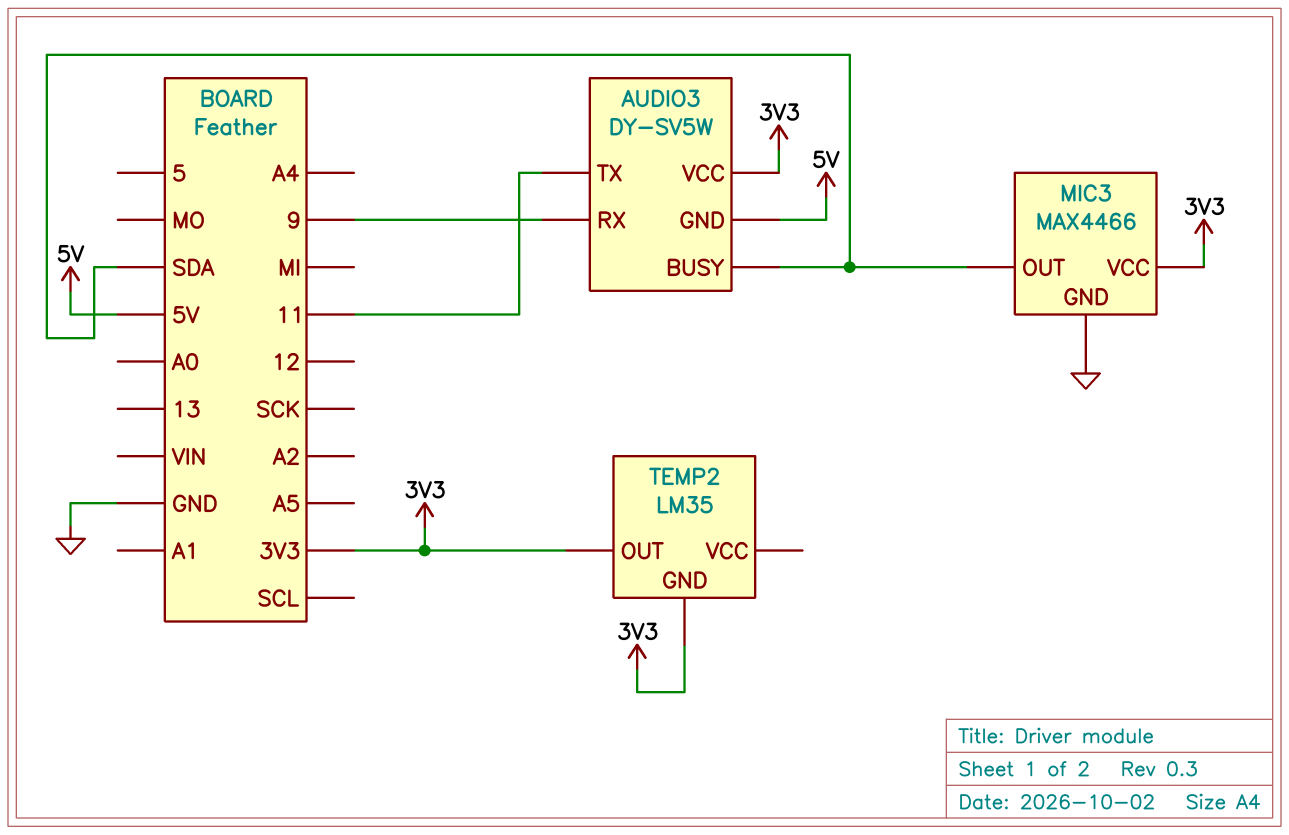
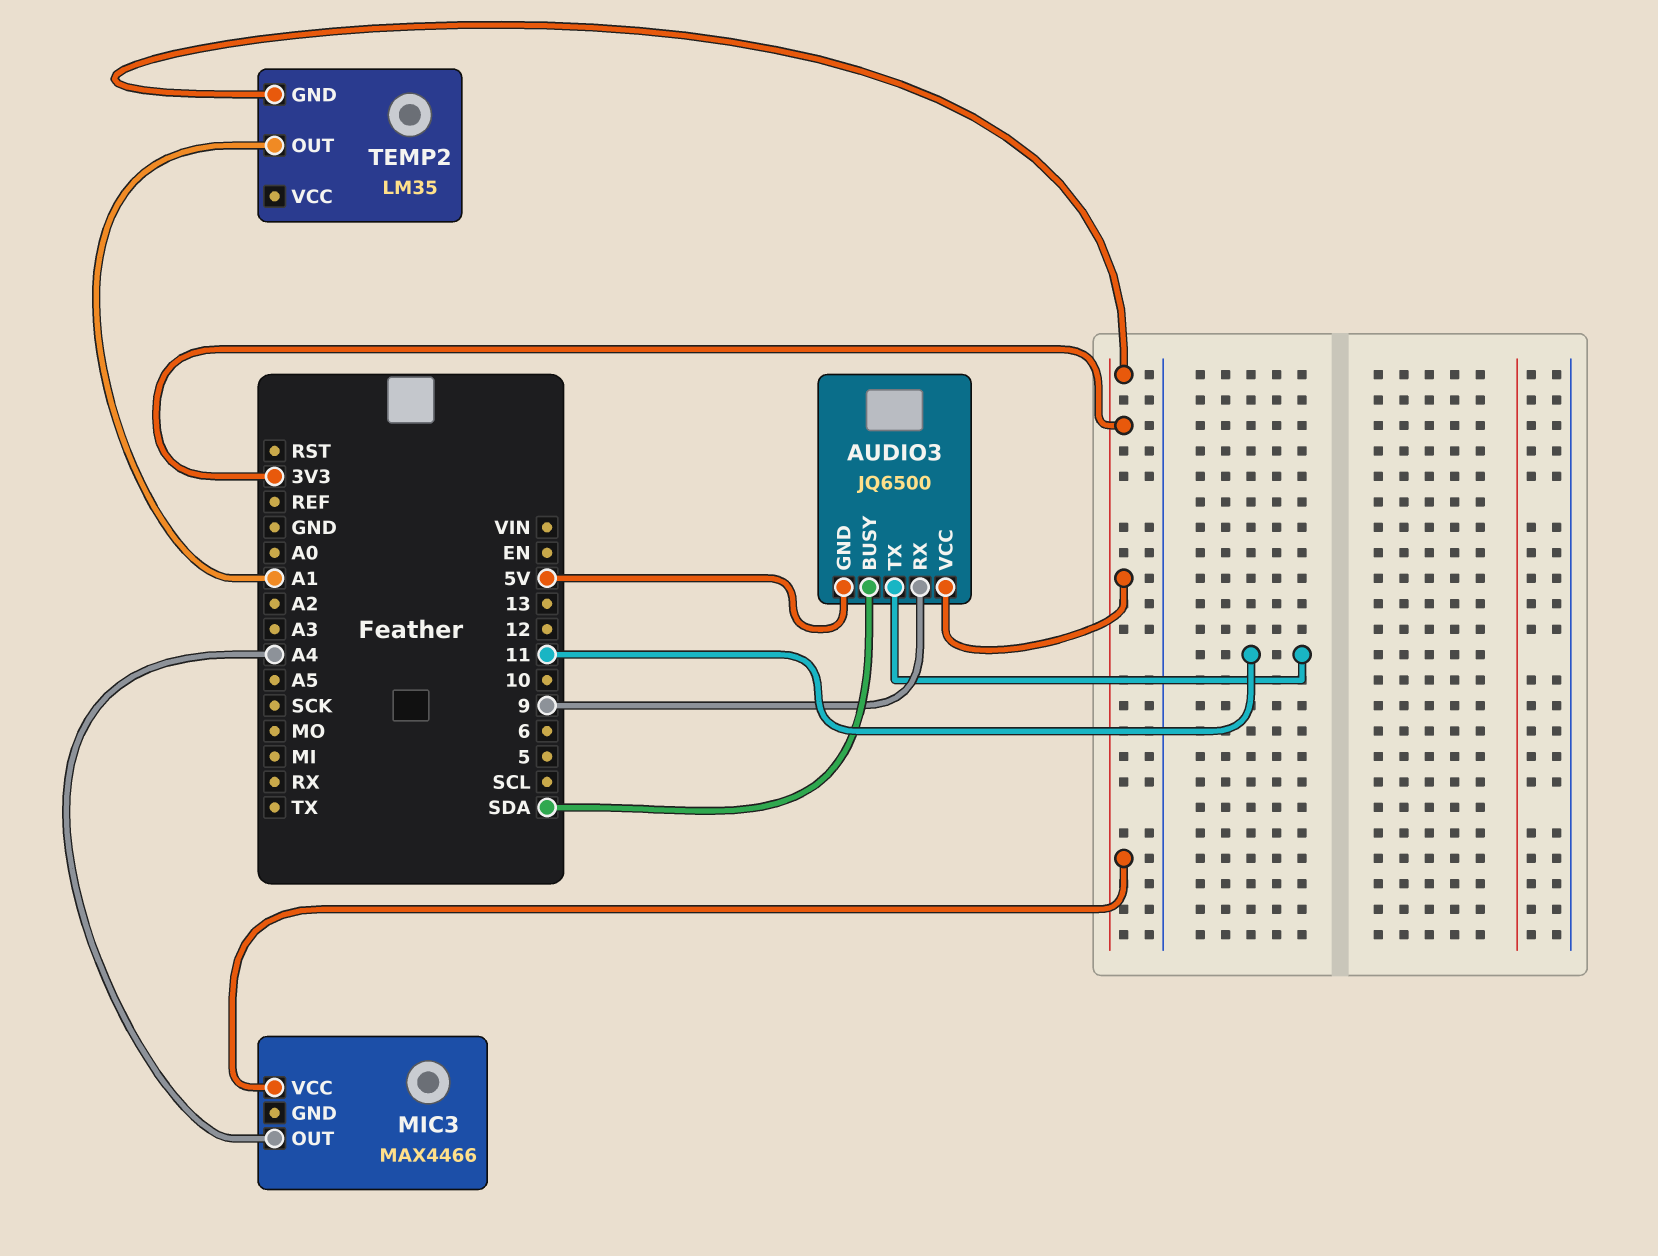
AUDIO3: DY-SV5W -> JQ6500
MIC3 pin GND: GND -> none
MIC3 pin OUT: SDA -> A4
TEMP2 pin OUT: 3V3 -> A1

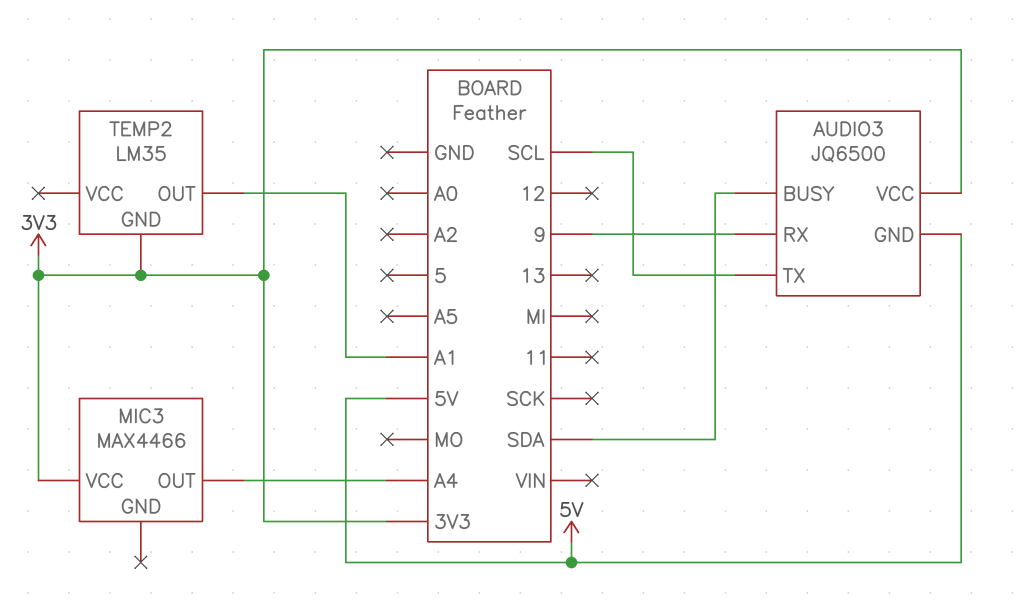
AUDIO3 pin TX: 11 -> SCL

